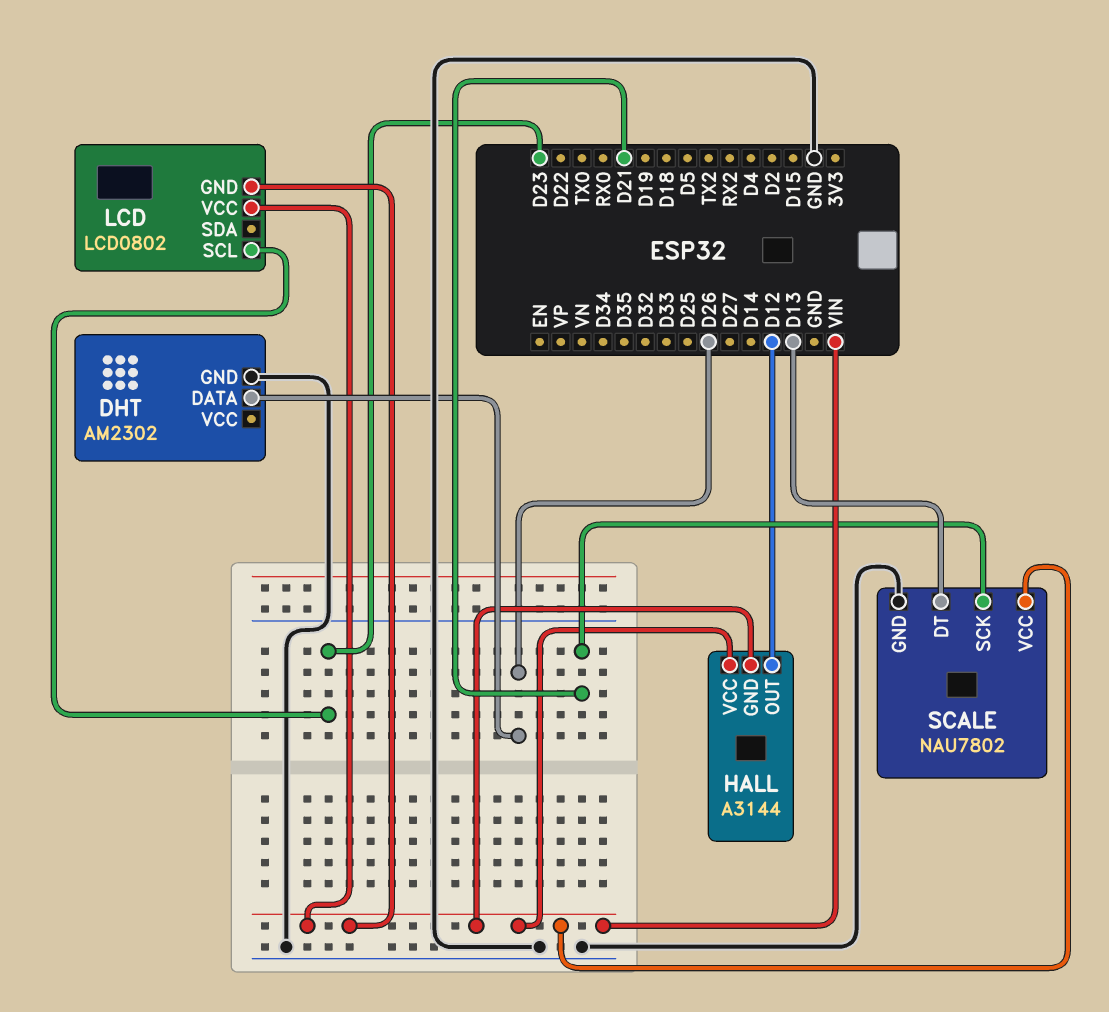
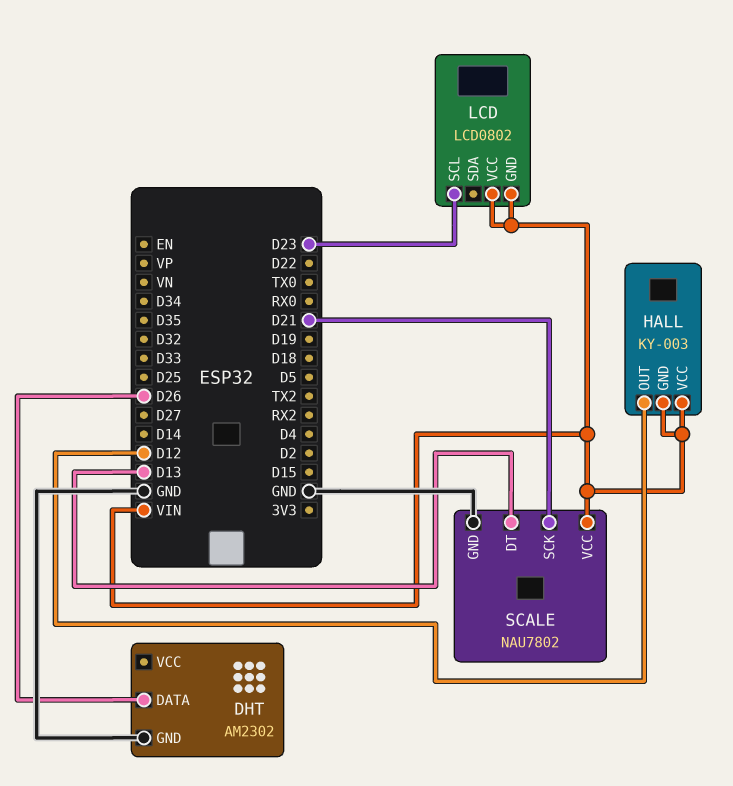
HALL: A3144 -> KY-003

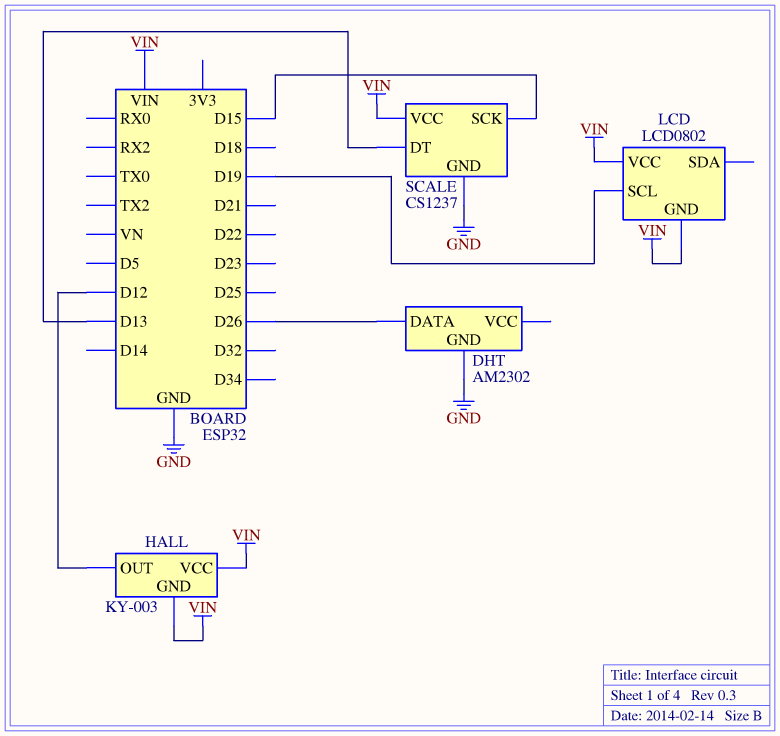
LCD pin SCL: D23 -> D19
SCALE: NAU7802 -> CS1237
SCALE pin SCK: D21 -> D15

